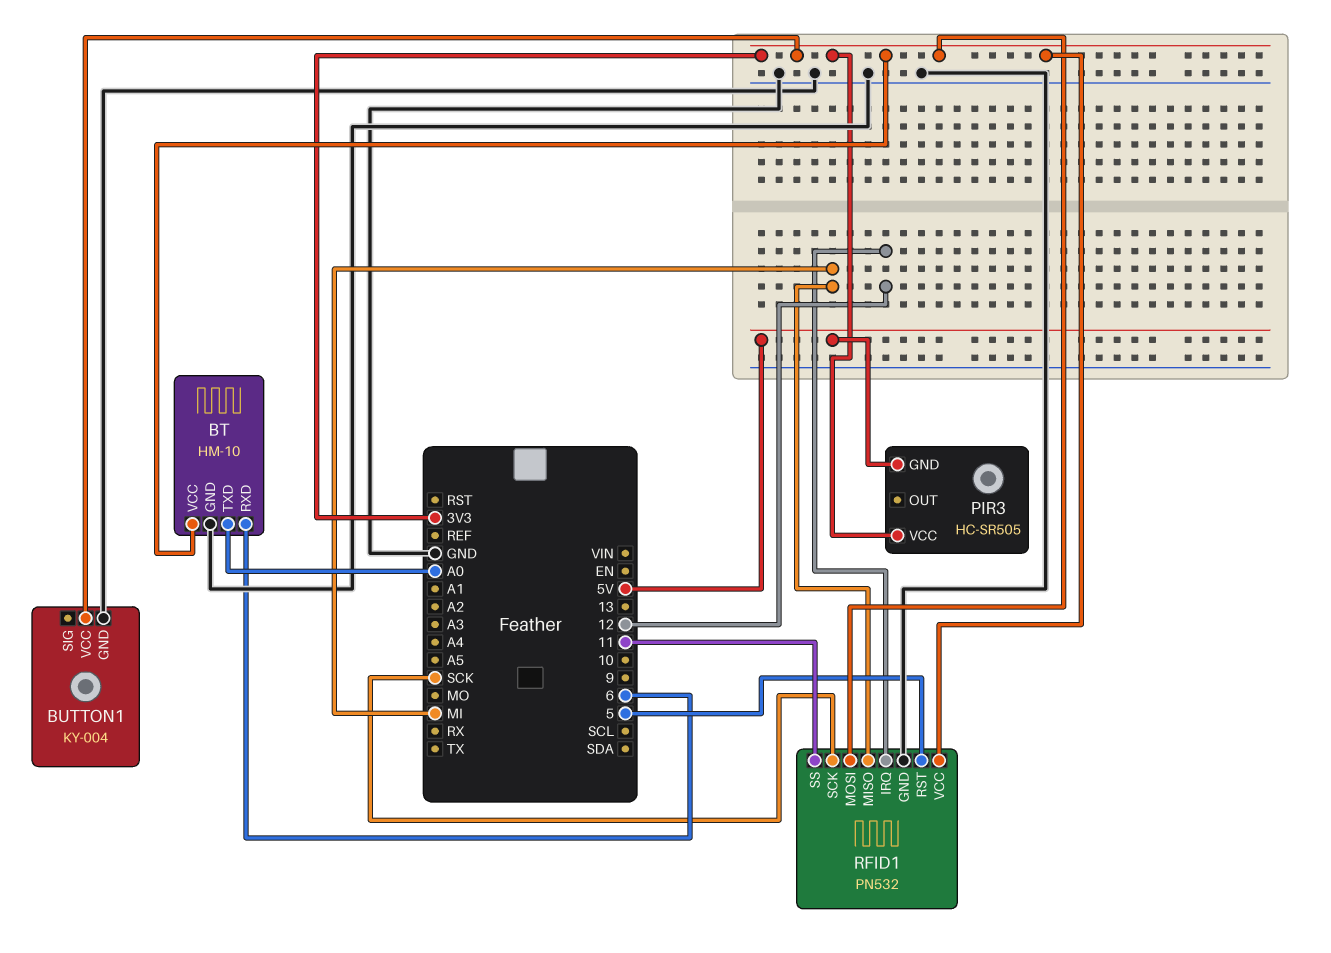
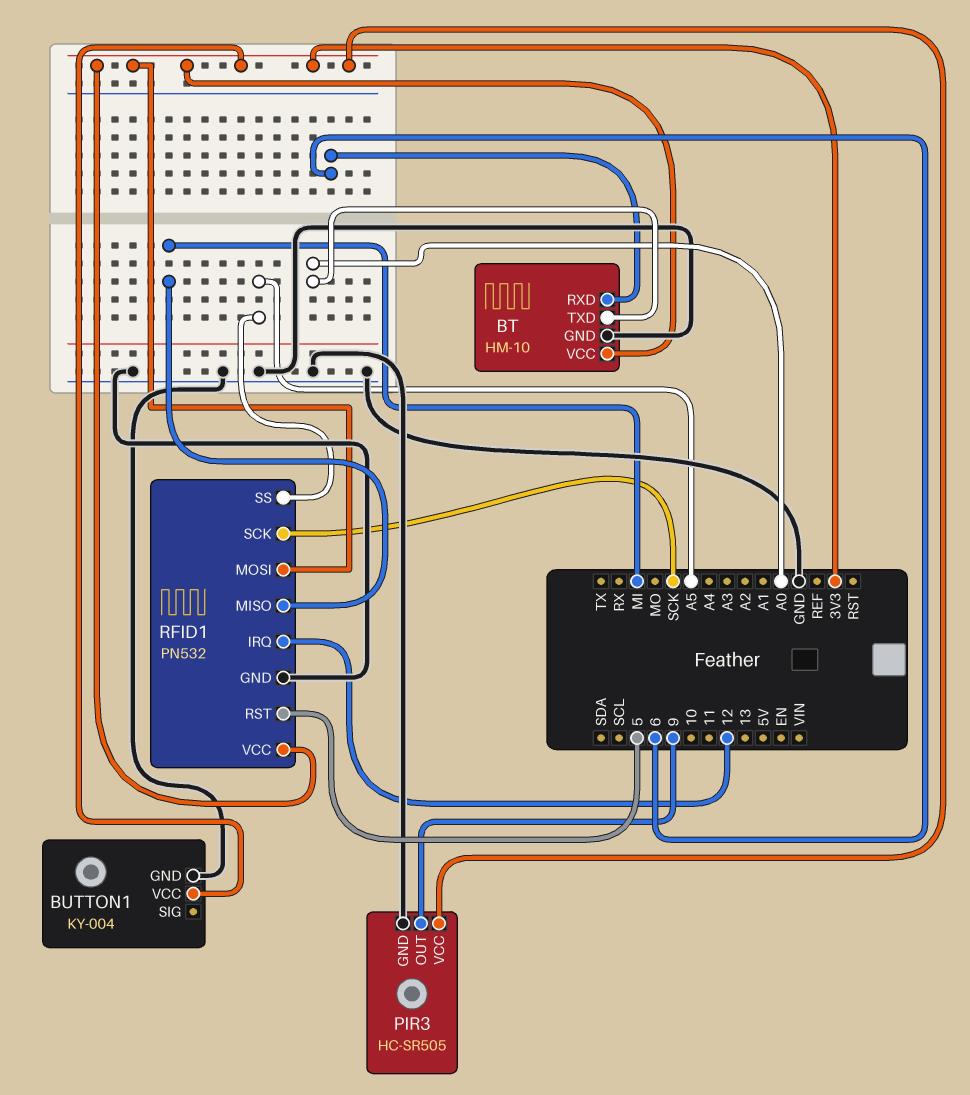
PIR3 pin GND: 5V -> GND
PIR3 pin OUT: none -> 9
RFID1 pin SS: 11 -> A5

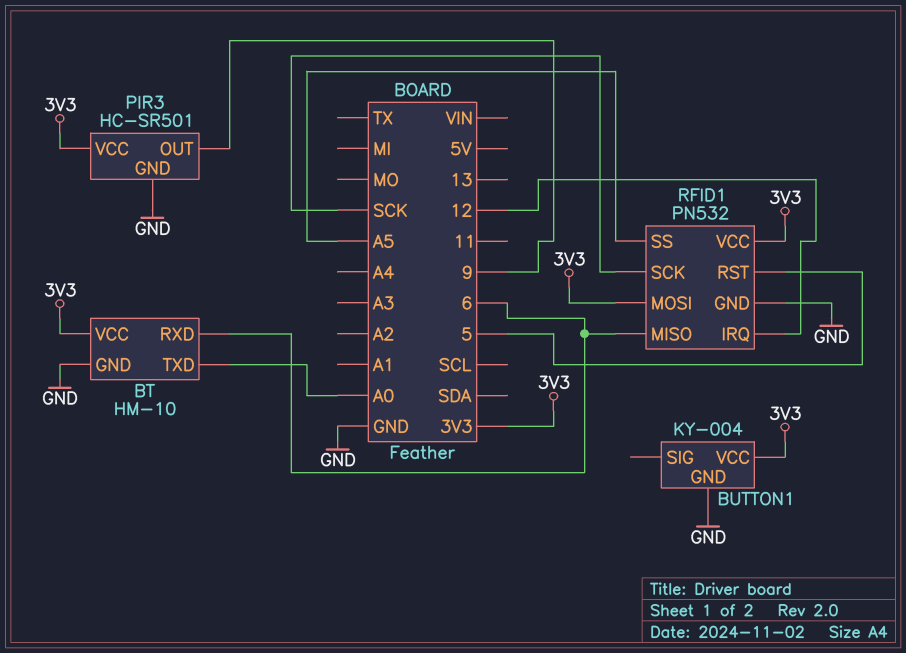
PIR3: HC-SR505 -> HC-SR501
RFID1 pin MISO: MI -> 6

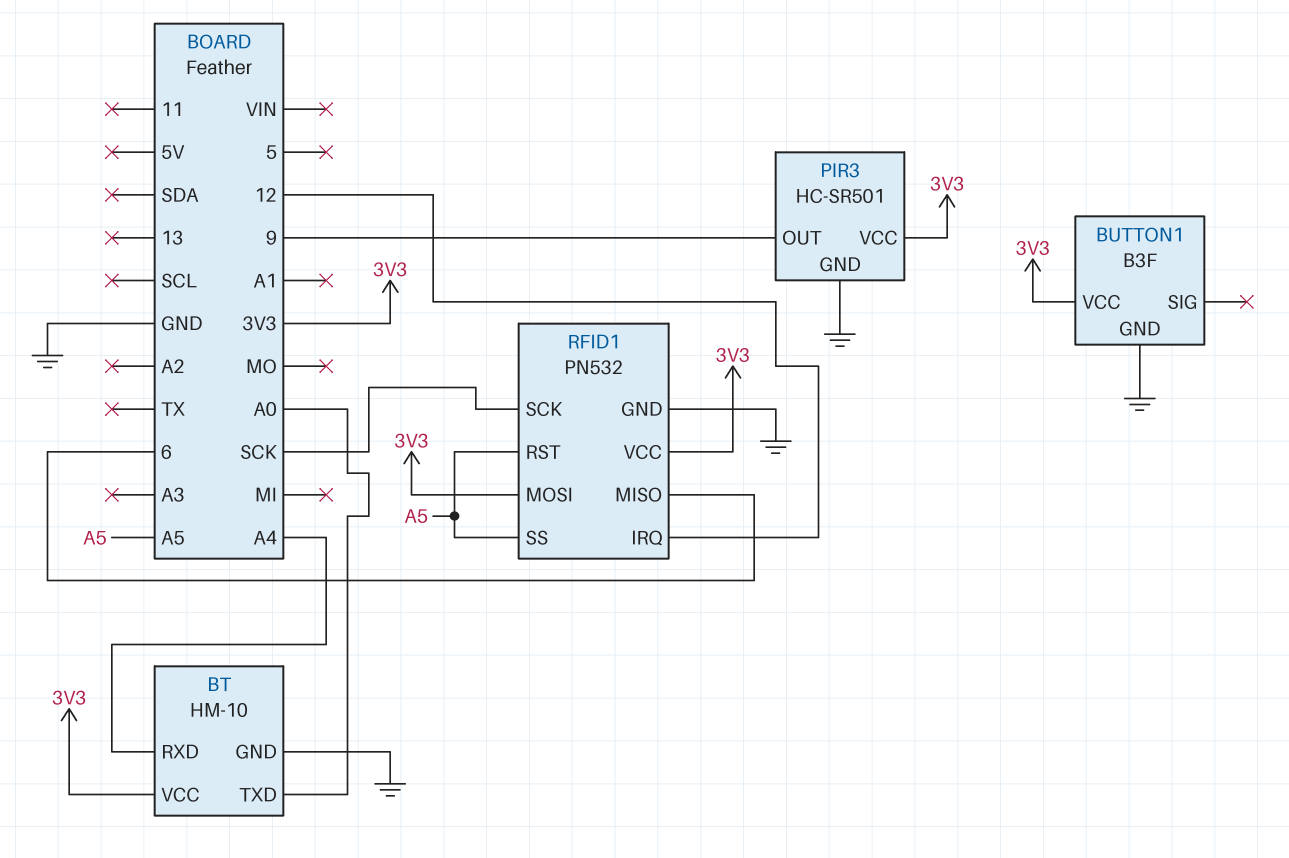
BT pin RXD: 6 -> A4
BUTTON1: KY-004 -> B3F
RFID1 pin RST: 5 -> A5

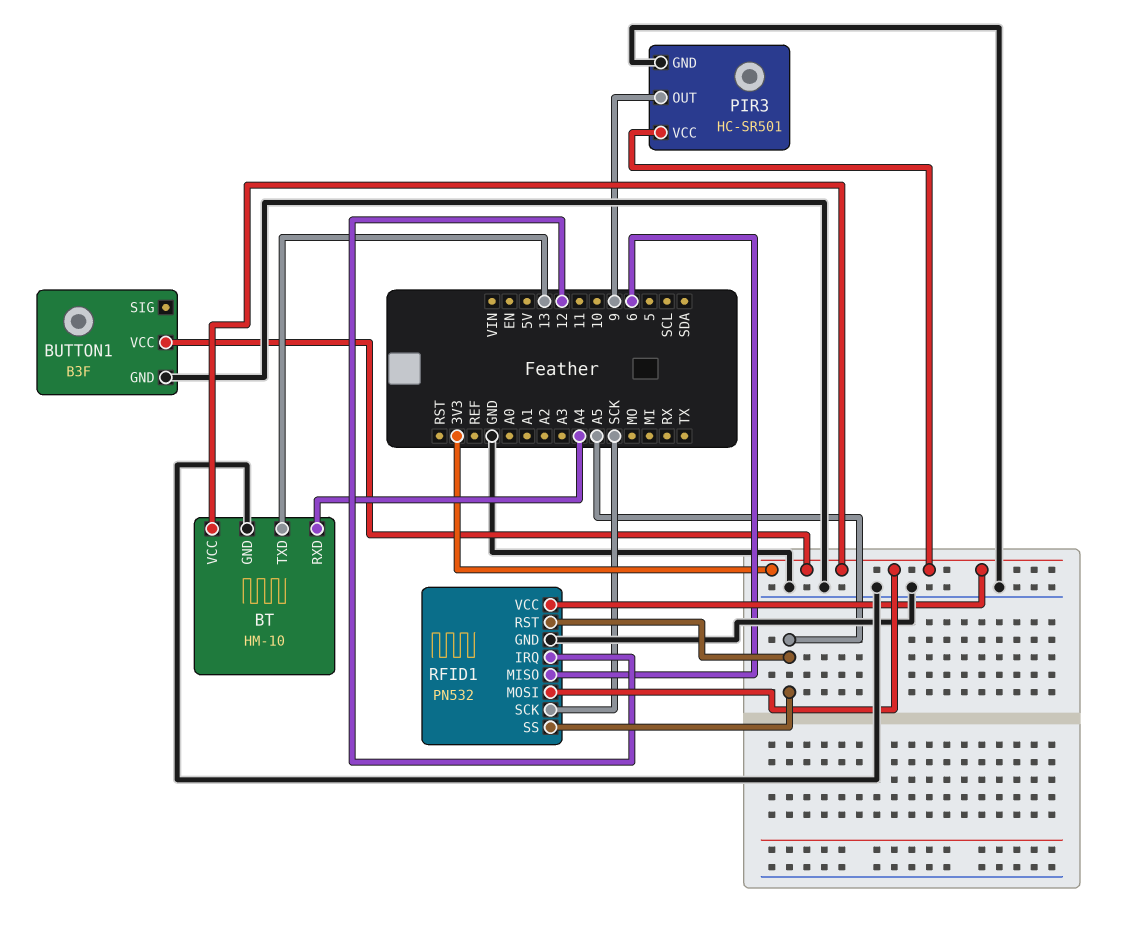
BT pin TXD: A0 -> 13

